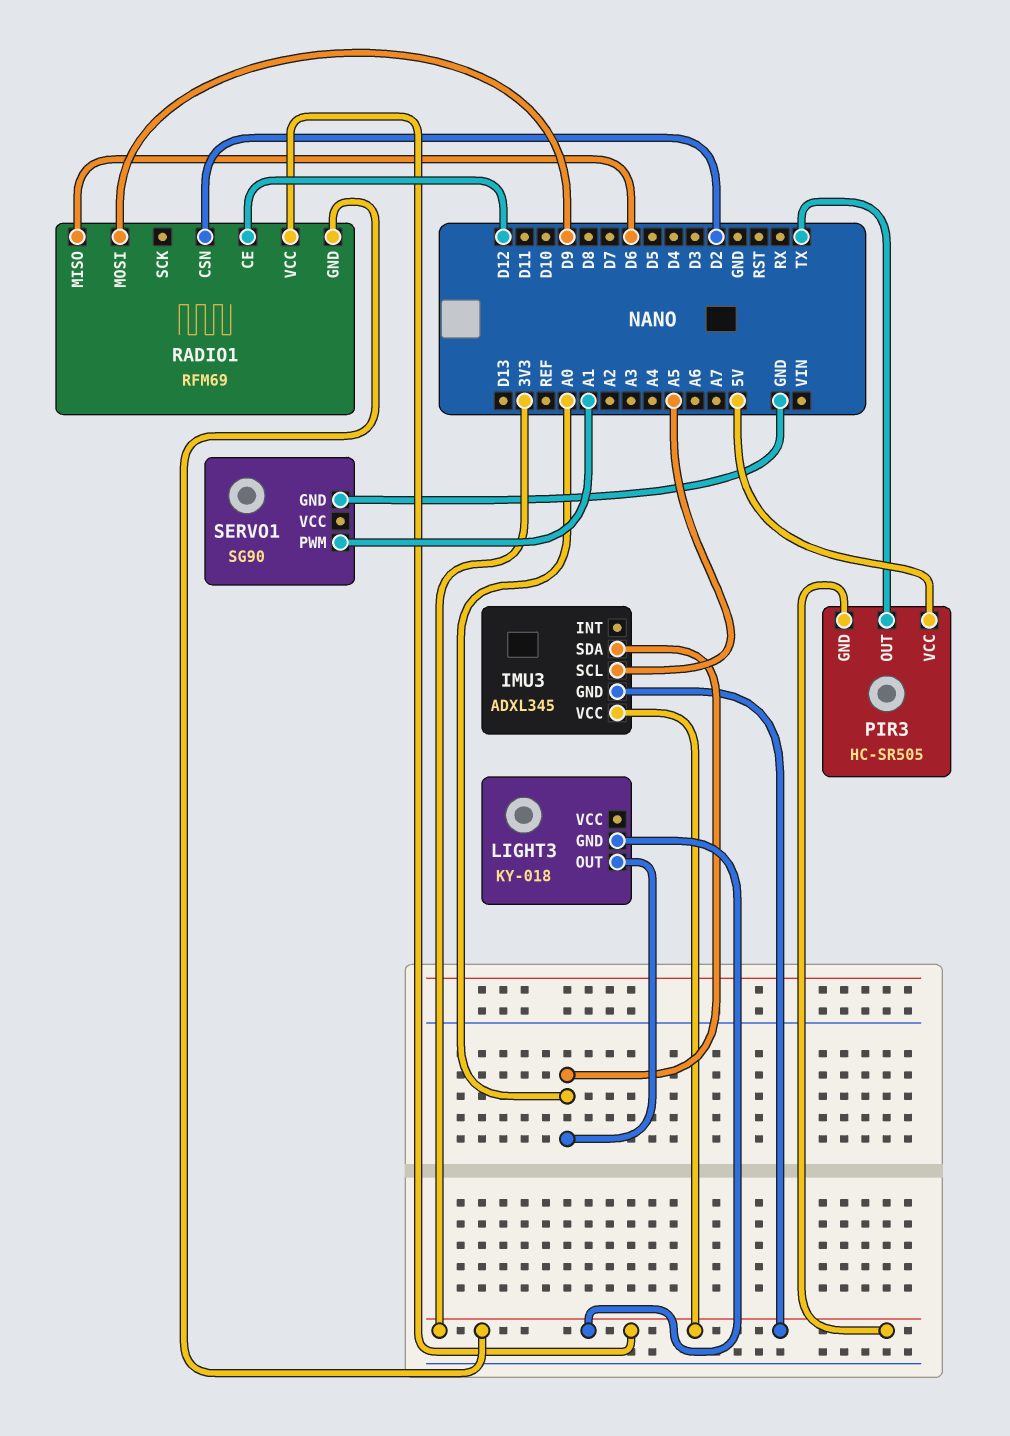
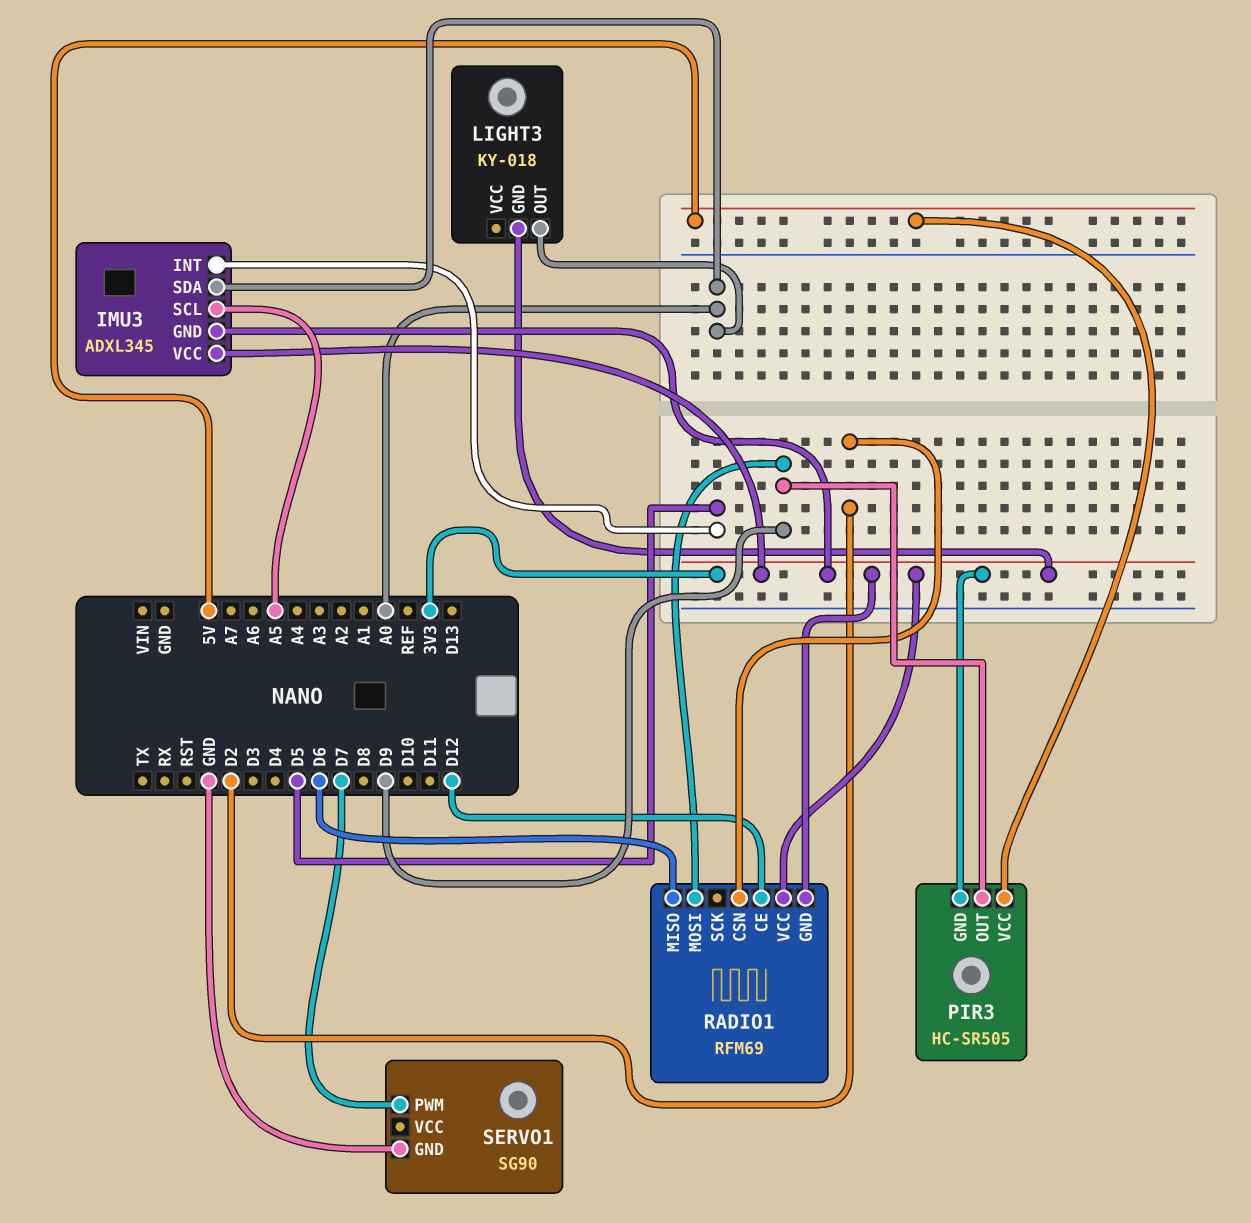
IMU3 pin INT: none -> D5
PIR3 pin OUT: TX -> D9
SERVO1 pin PWM: A1 -> D7

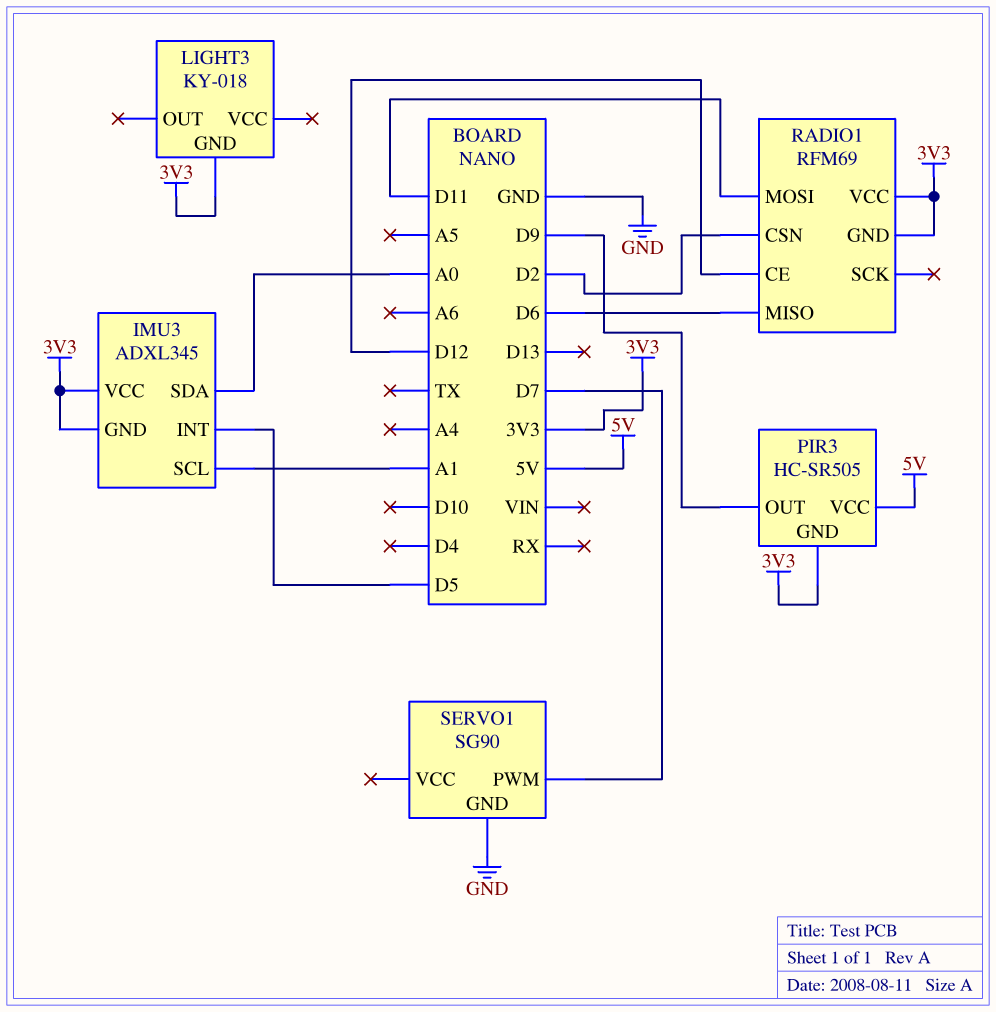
IMU3 pin SCL: A5 -> A1
LIGHT3 pin OUT: A0 -> none
RADIO1 pin MOSI: D9 -> D11

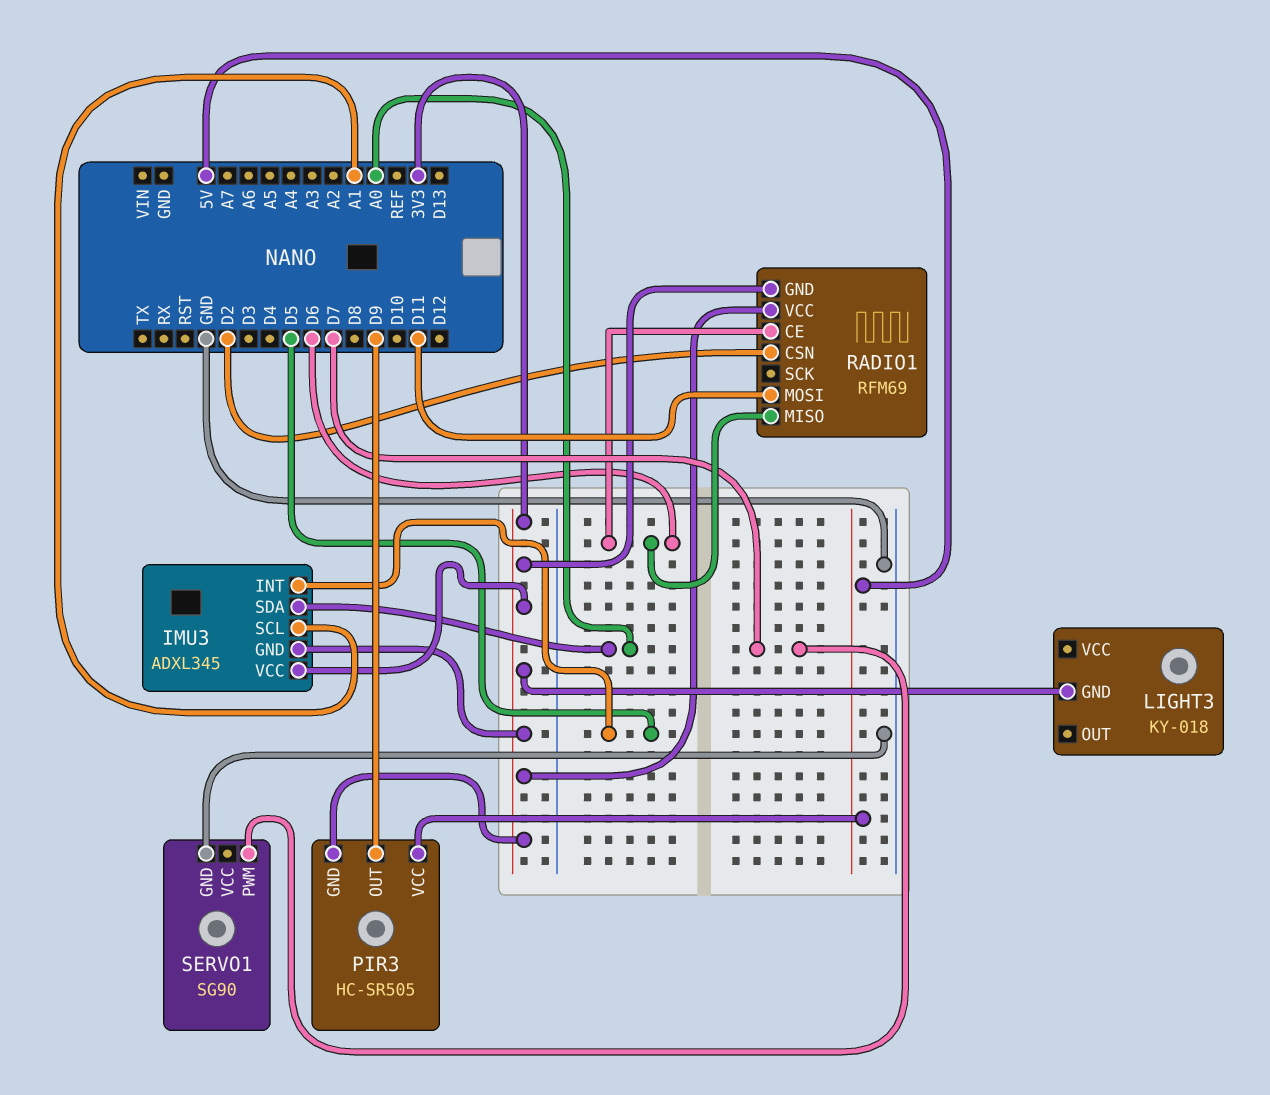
RADIO1 pin CE: D12 -> D6

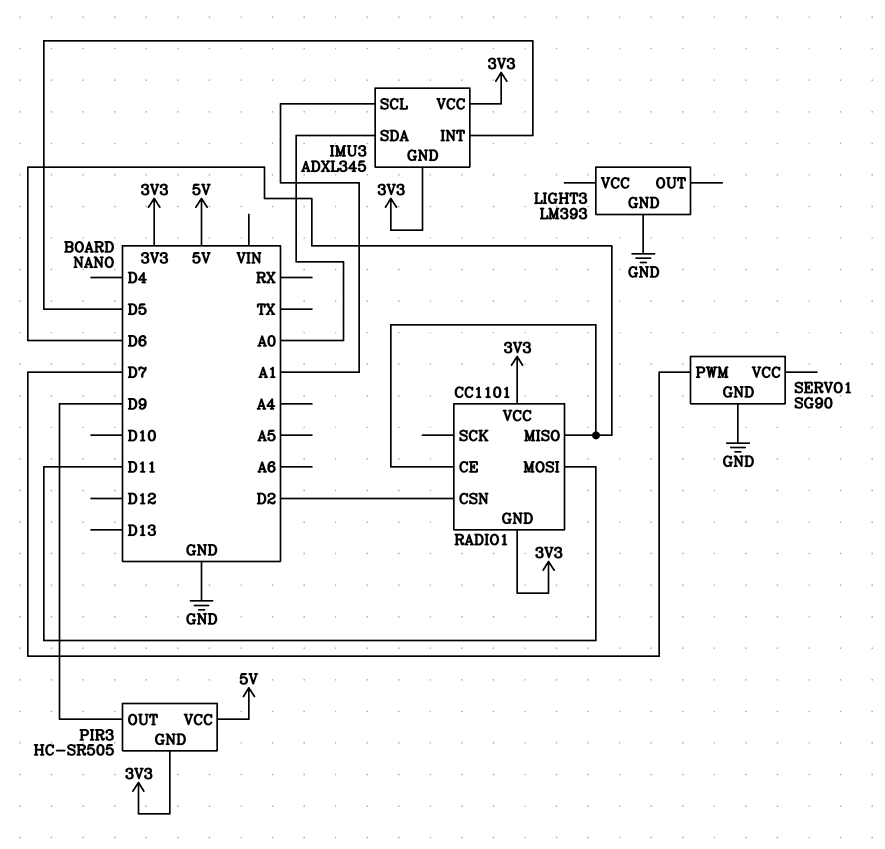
LIGHT3: KY-018 -> LM393
LIGHT3 pin GND: 3V3 -> GND
RADIO1: RFM69 -> CC1101

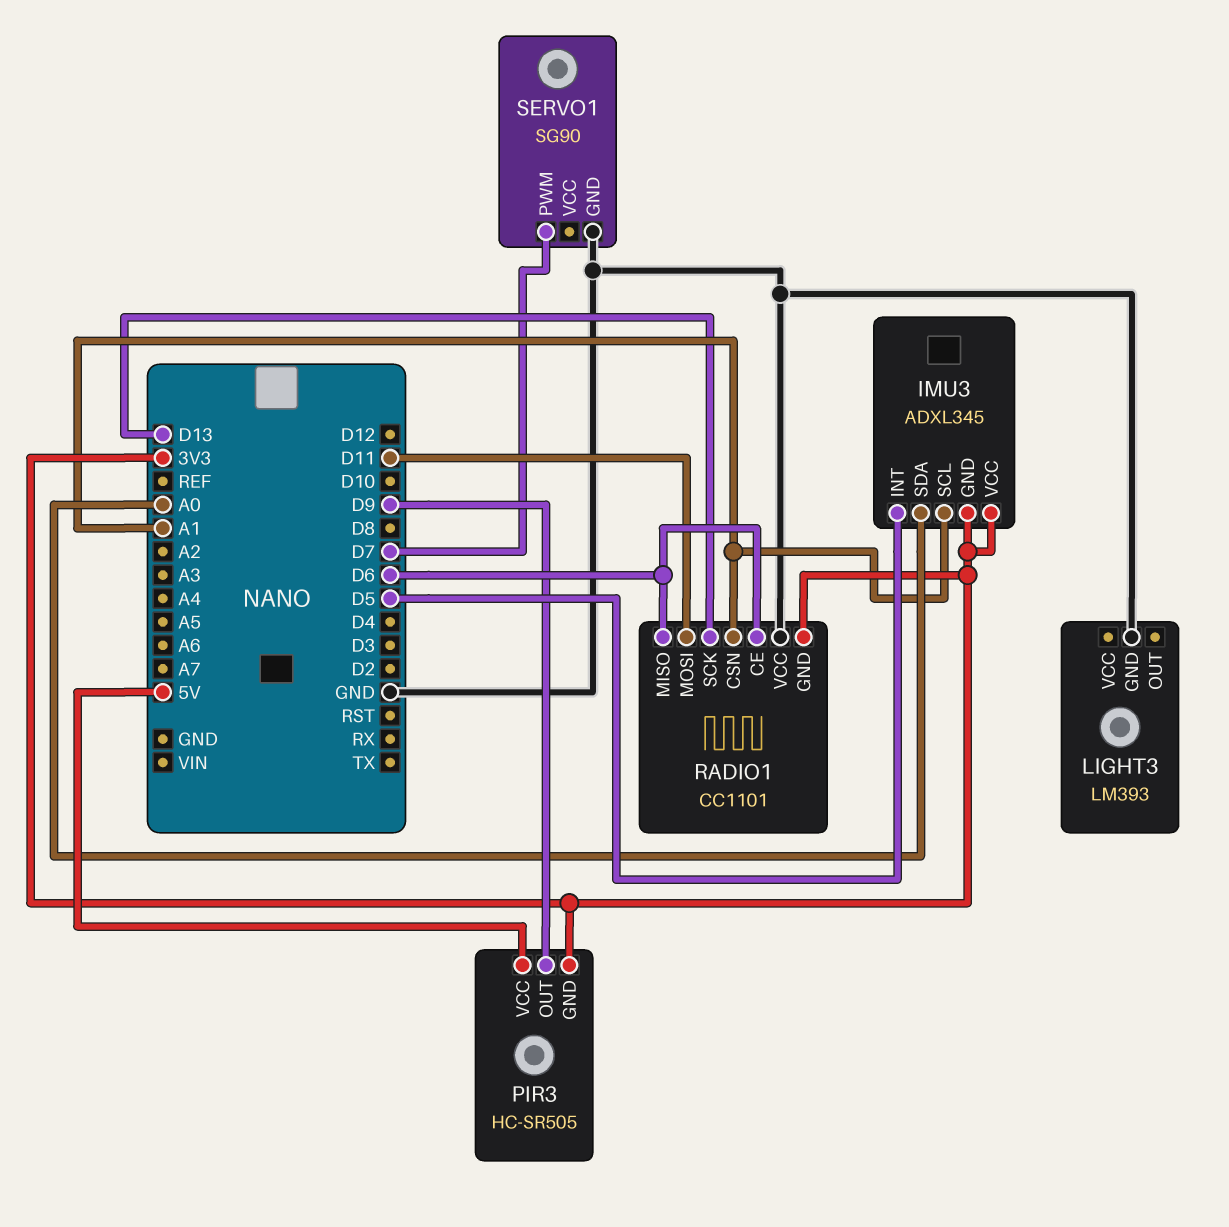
RADIO1 pin CSN: D2 -> A1
RADIO1 pin SCK: none -> D13
RADIO1 pin VCC: 3V3 -> GND

